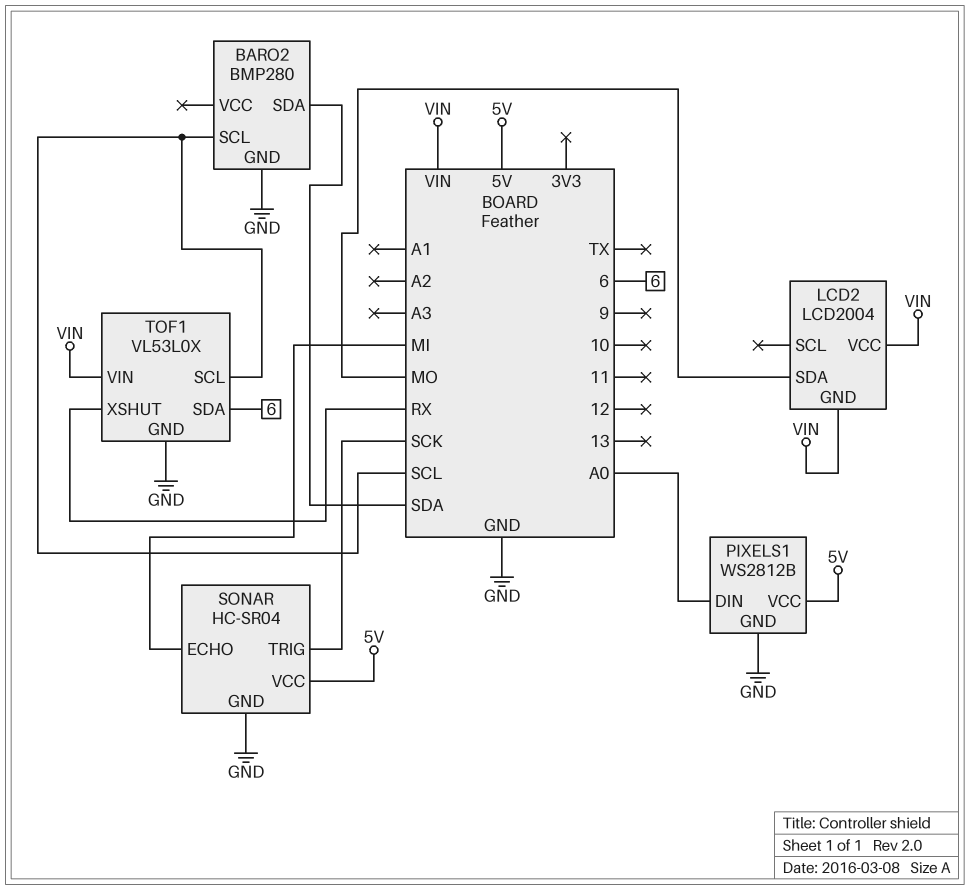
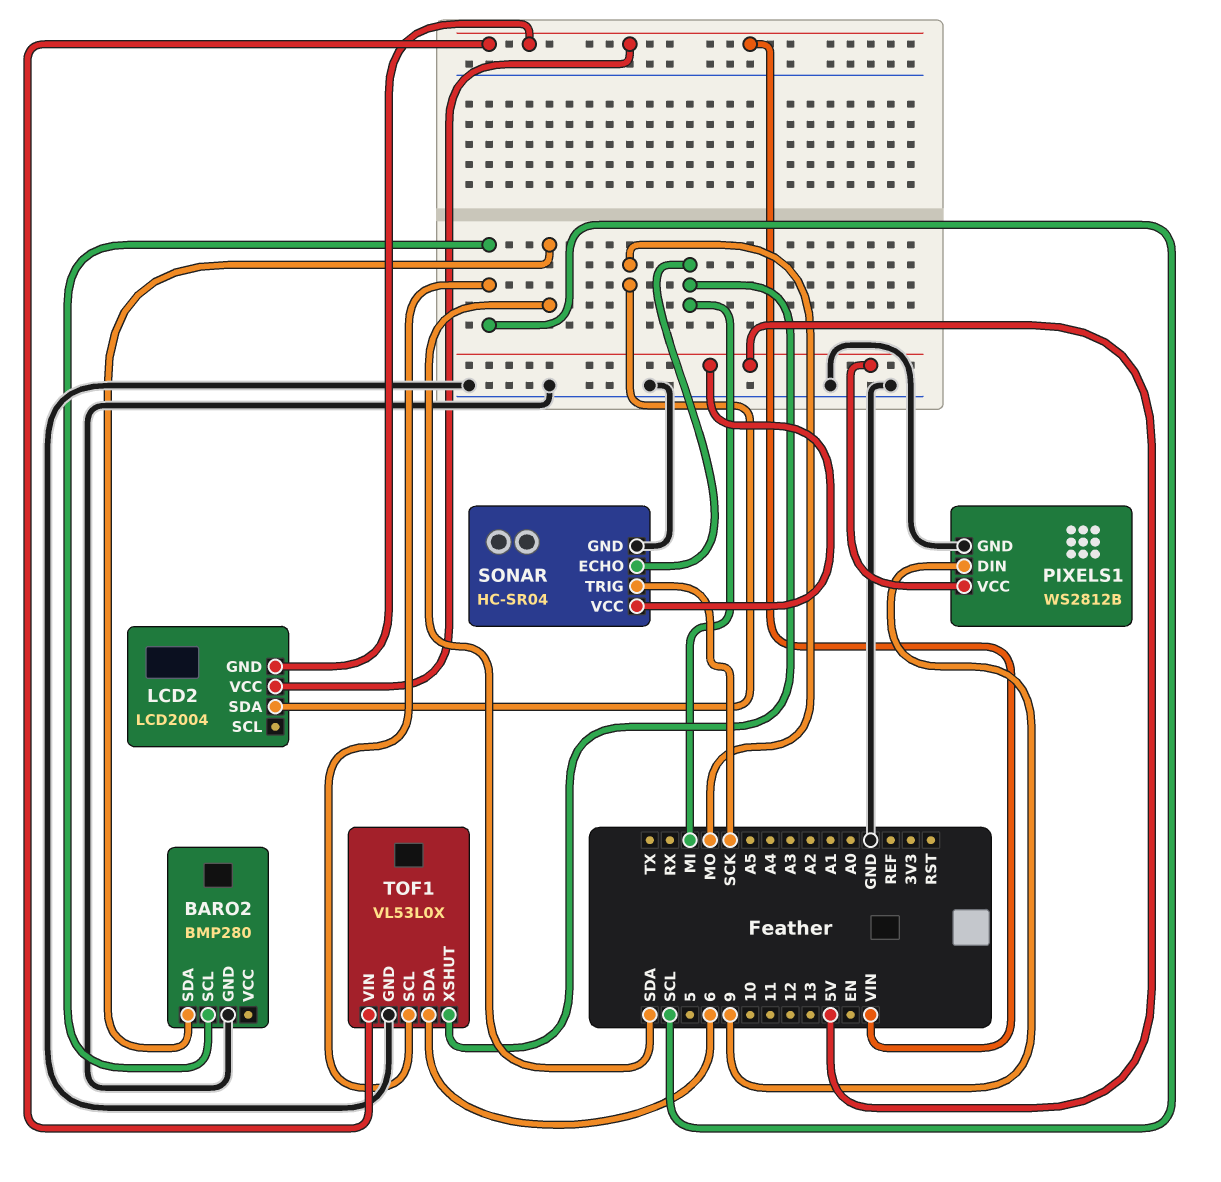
PIXELS1 pin DIN: A0 -> 9
TOF1 pin XSHUT: RX -> MI

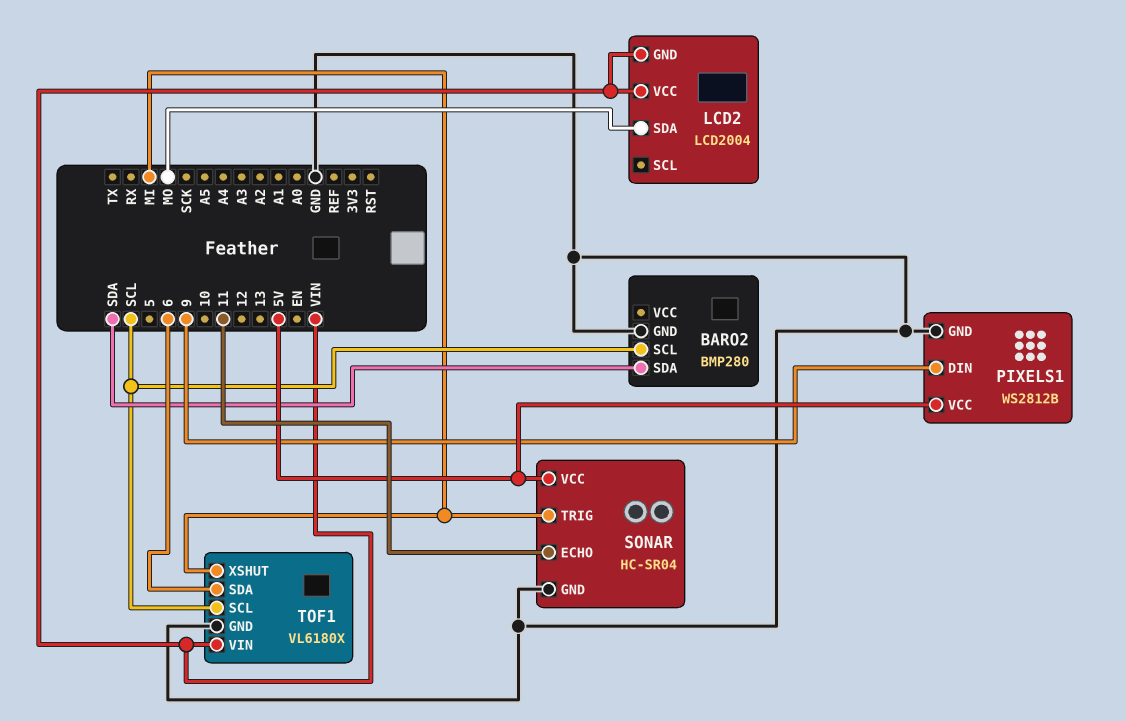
SONAR pin ECHO: MI -> 11
SONAR pin TRIG: SCK -> MI
TOF1: VL53L0X -> VL6180X

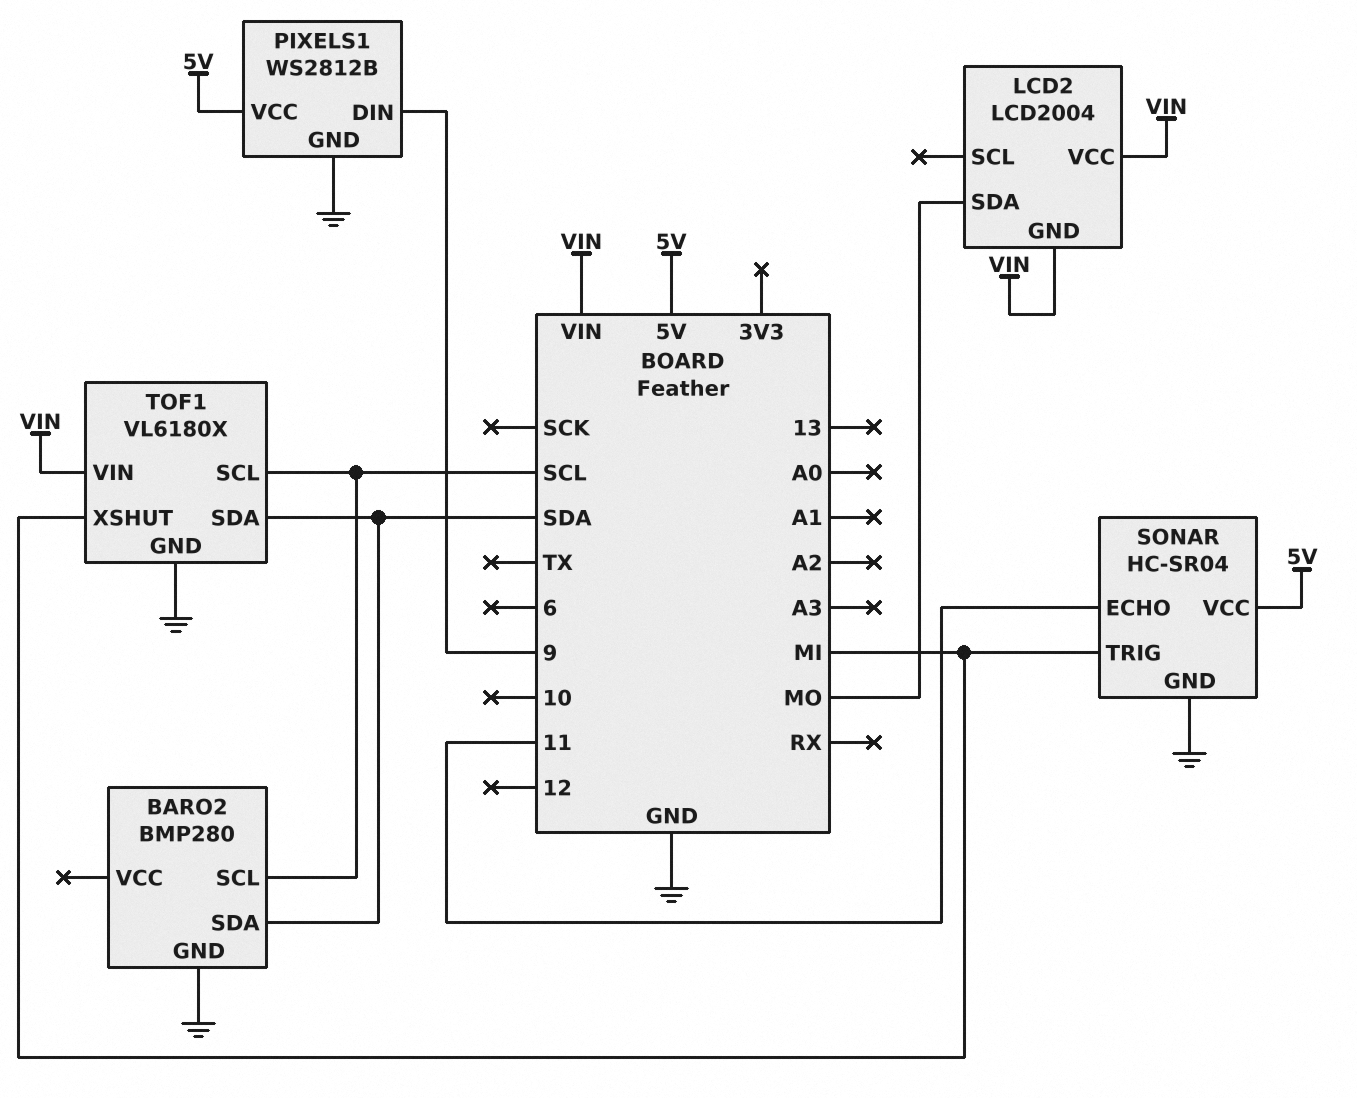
TOF1 pin SDA: 6 -> SDA

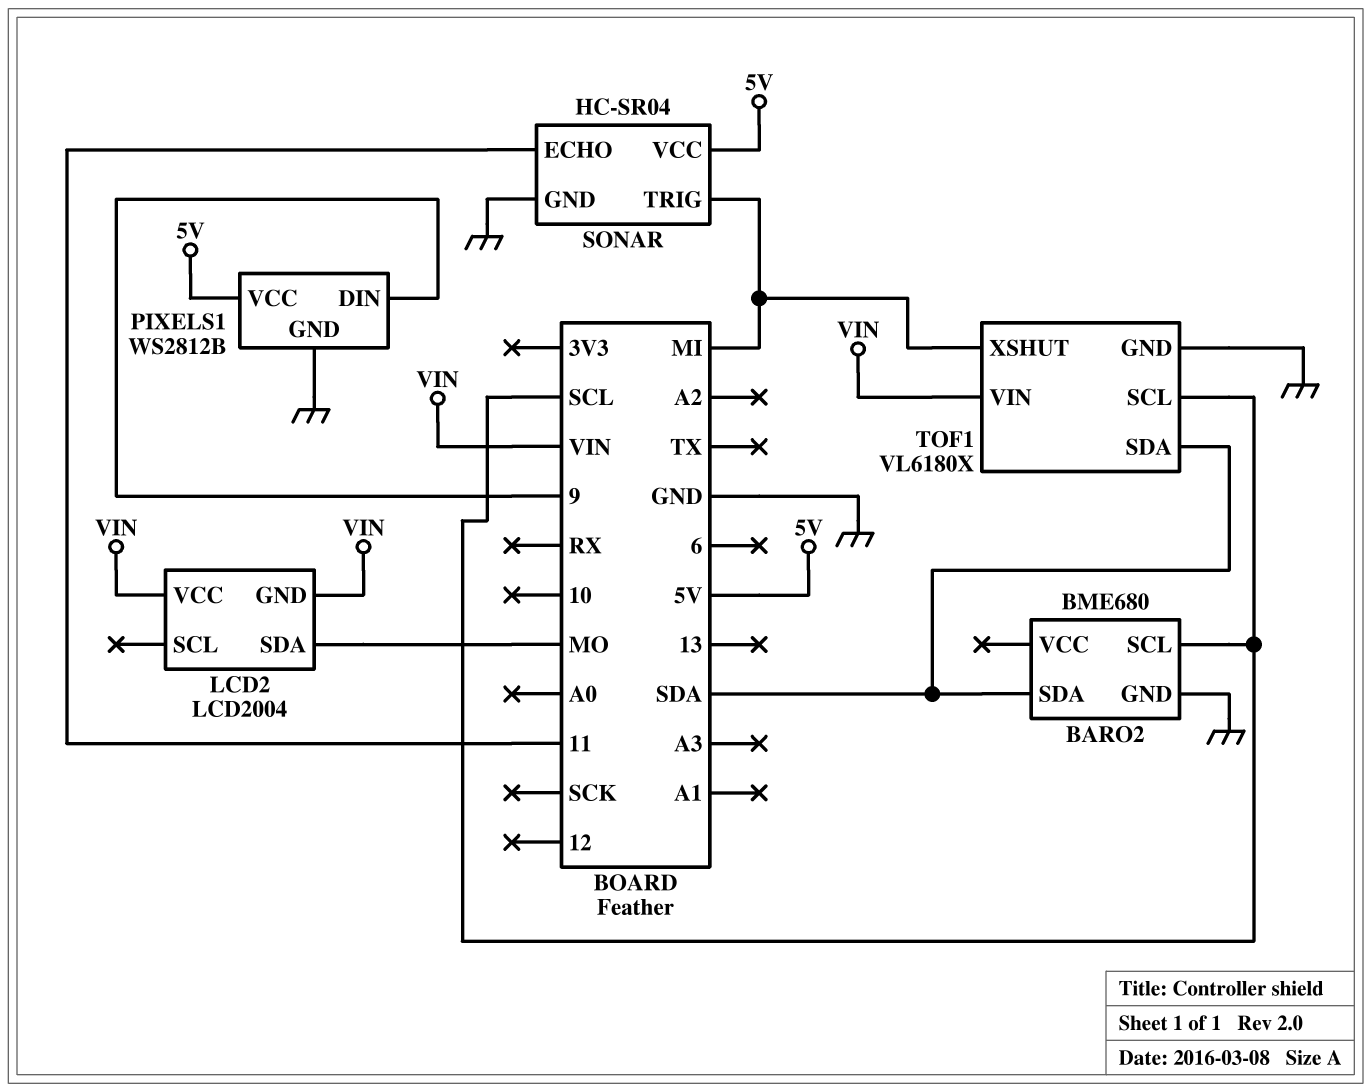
BARO2: BMP280 -> BME680

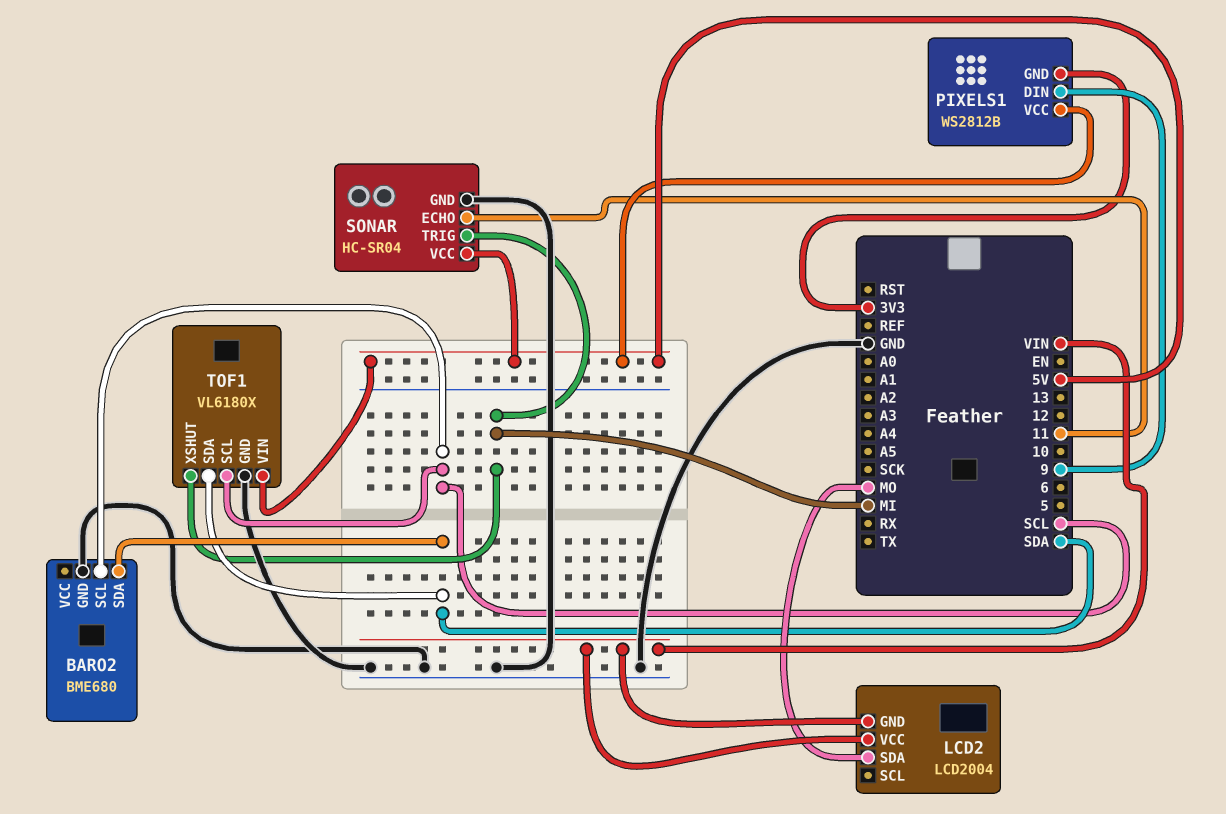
PIXELS1 pin GND: GND -> 3V3
TOF1 pin VIN: VIN -> 5V

